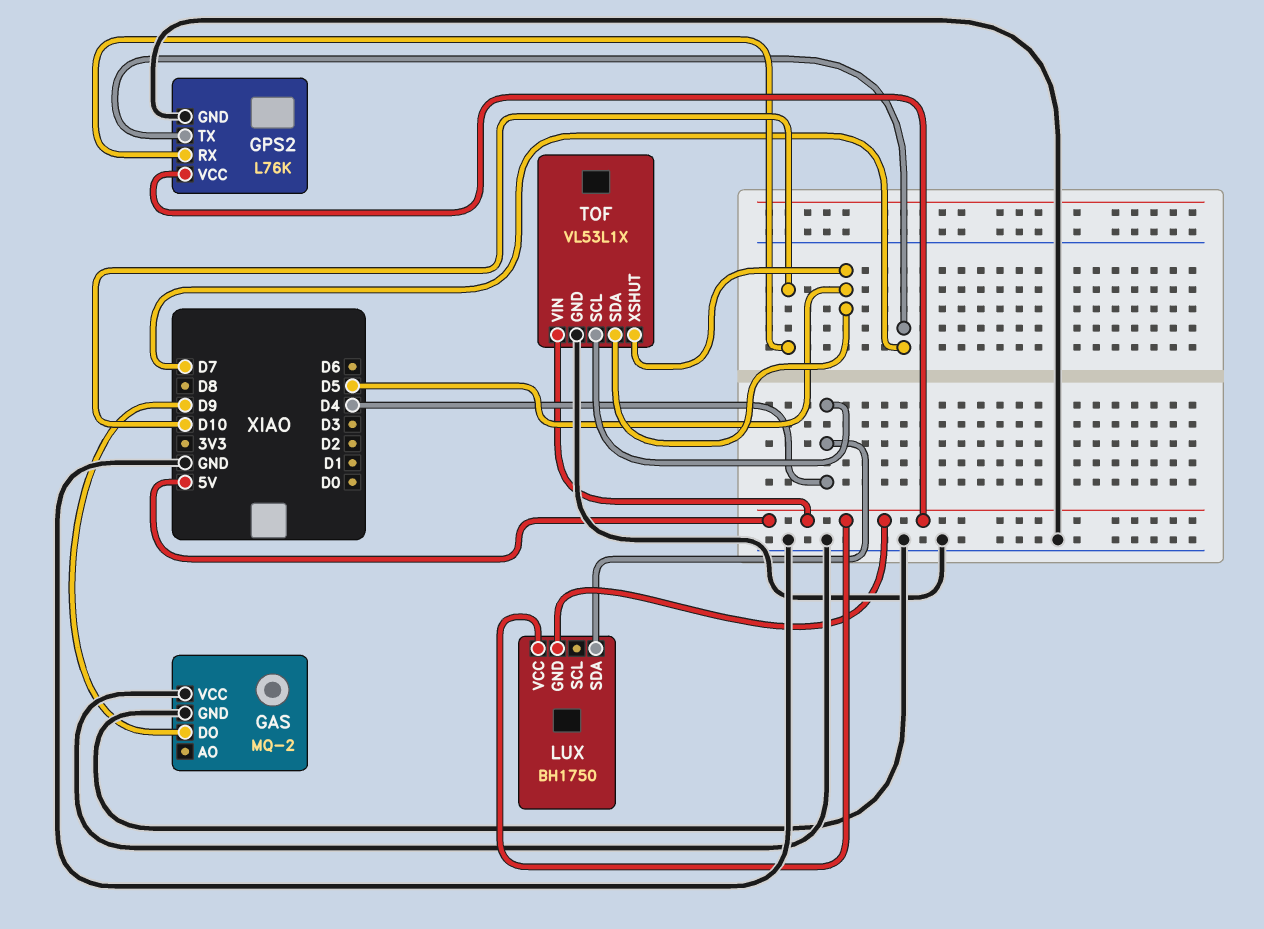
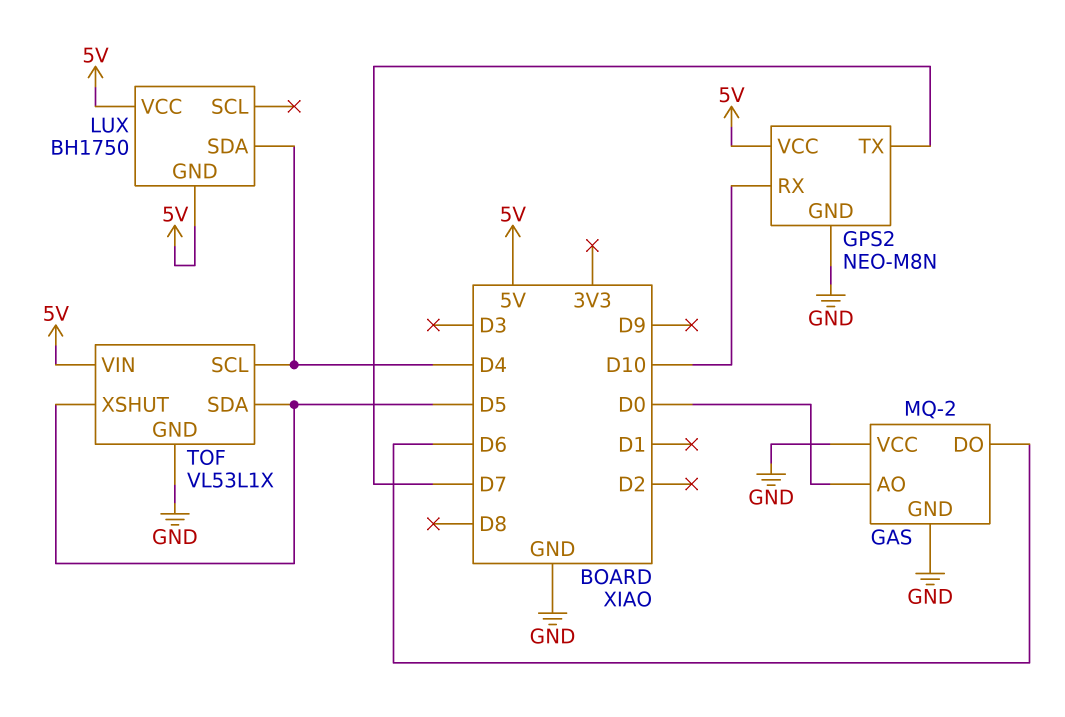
GAS pin AO: none -> D0
GAS pin DO: D9 -> D6
GPS2: L76K -> NEO-M8N

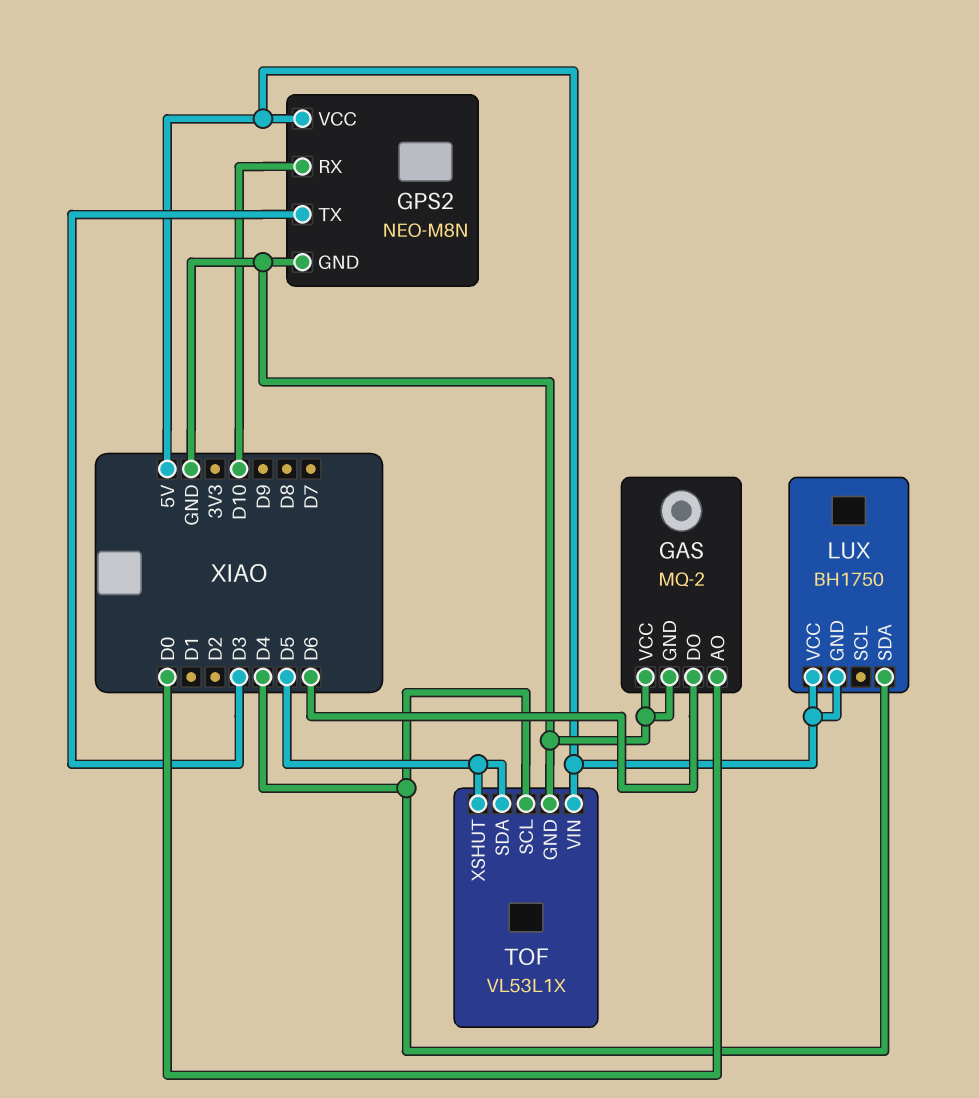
GPS2 pin TX: D7 -> D3

